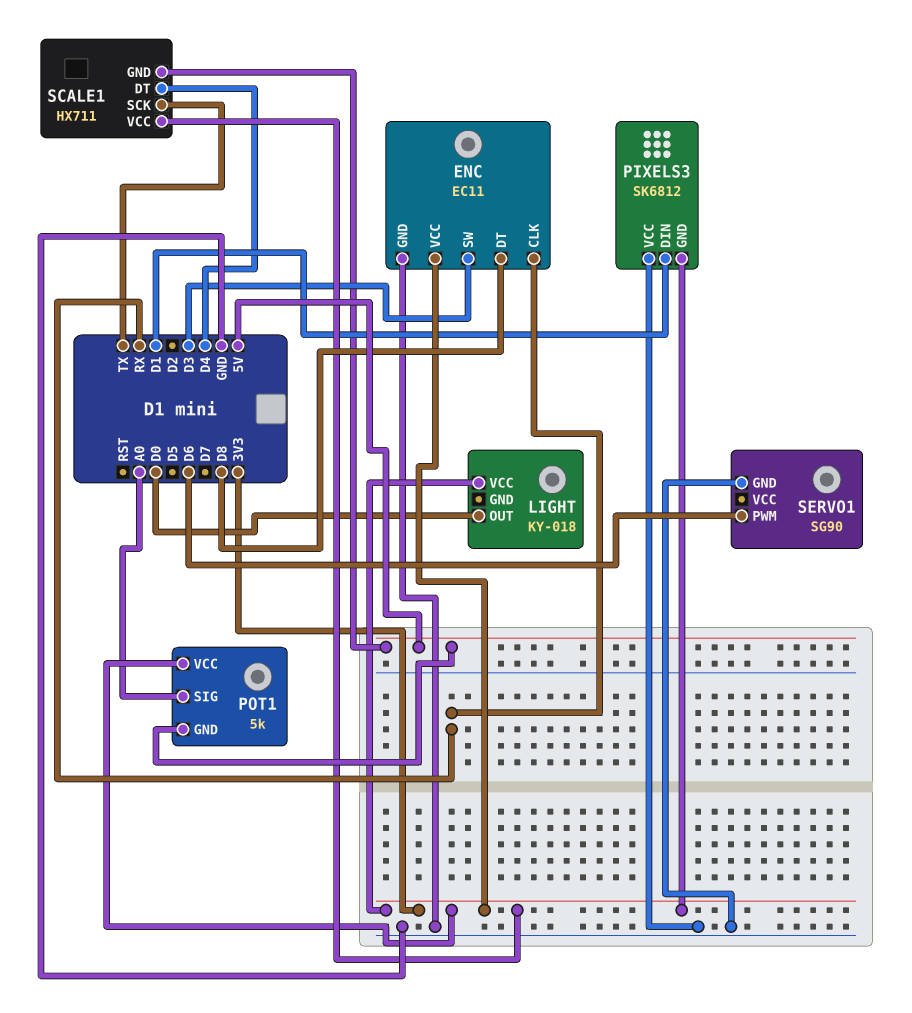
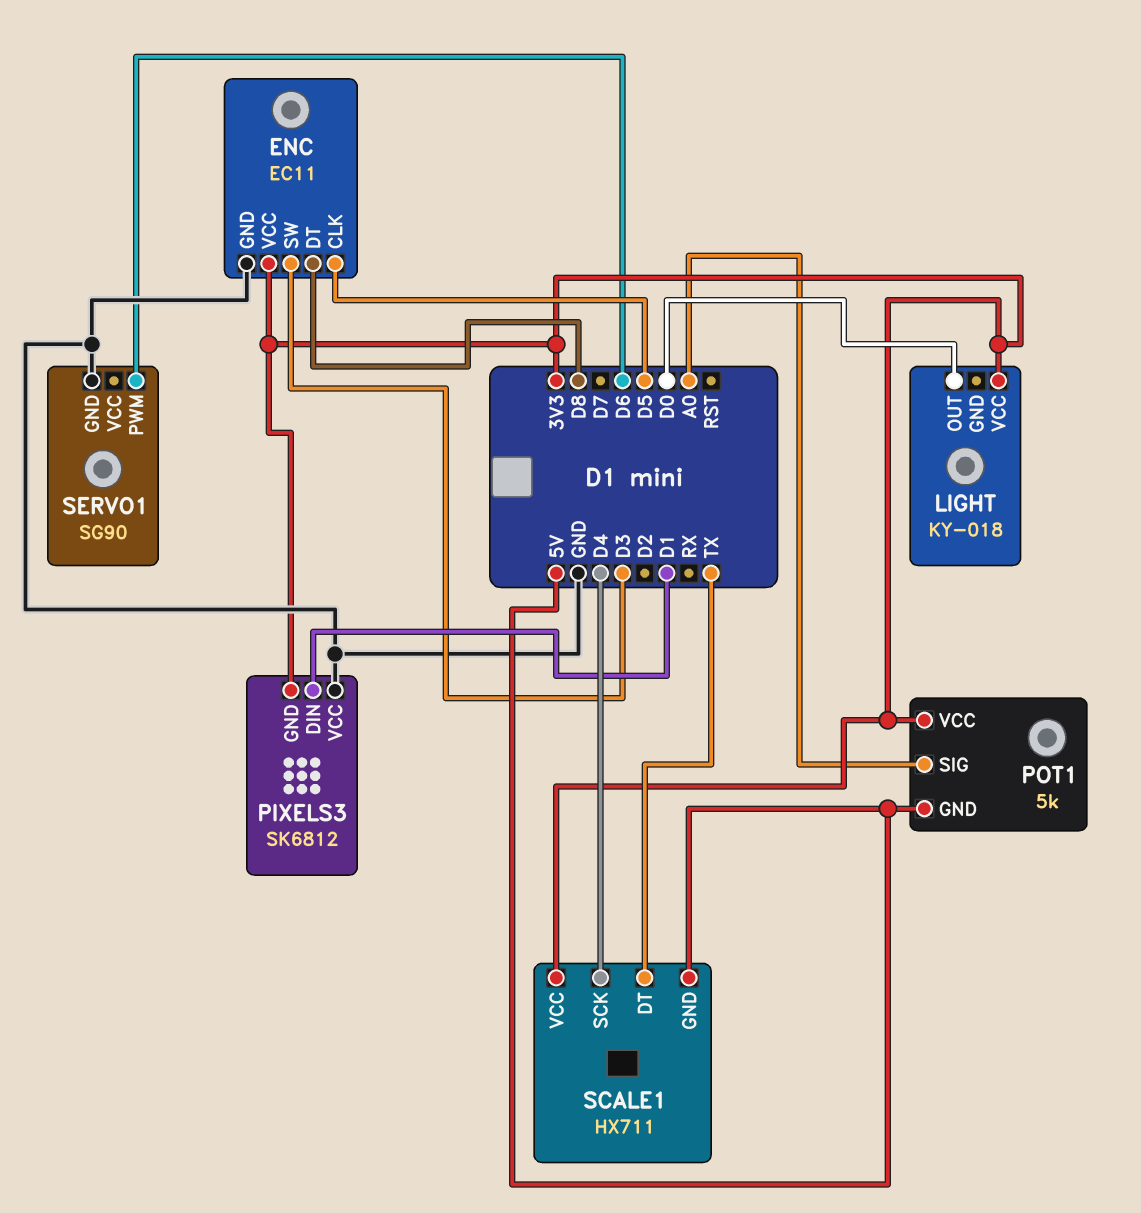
ENC pin CLK: RX -> D5
SCALE1 pin DT: D4 -> TX
SCALE1 pin SCK: TX -> D4

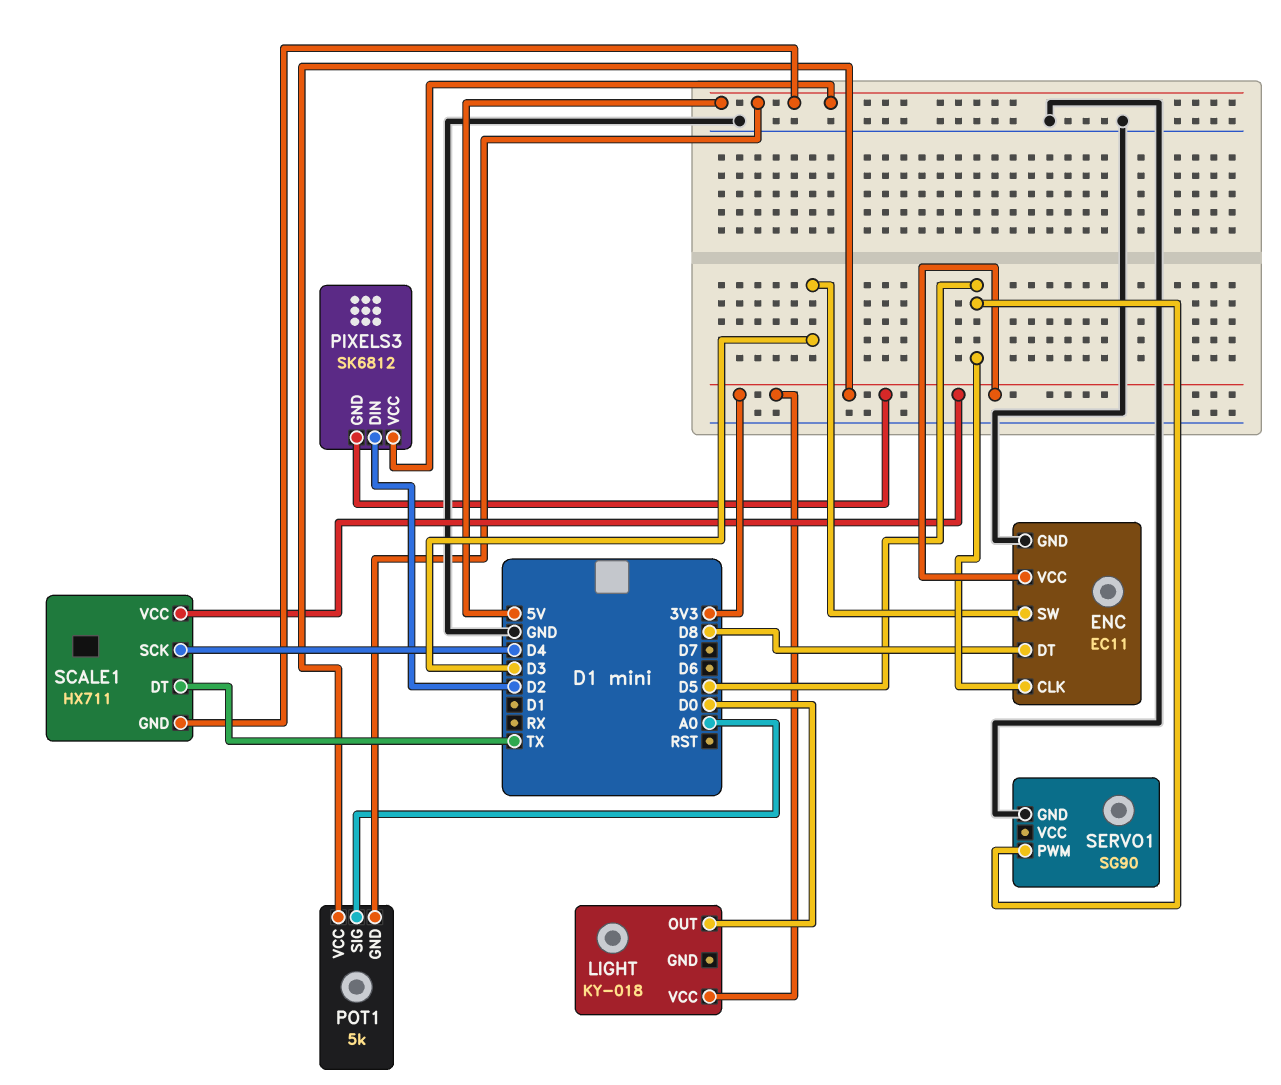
PIXELS3 pin DIN: D1 -> D2
PIXELS3 pin VCC: GND -> 5V
SERVO1 pin PWM: D6 -> D5

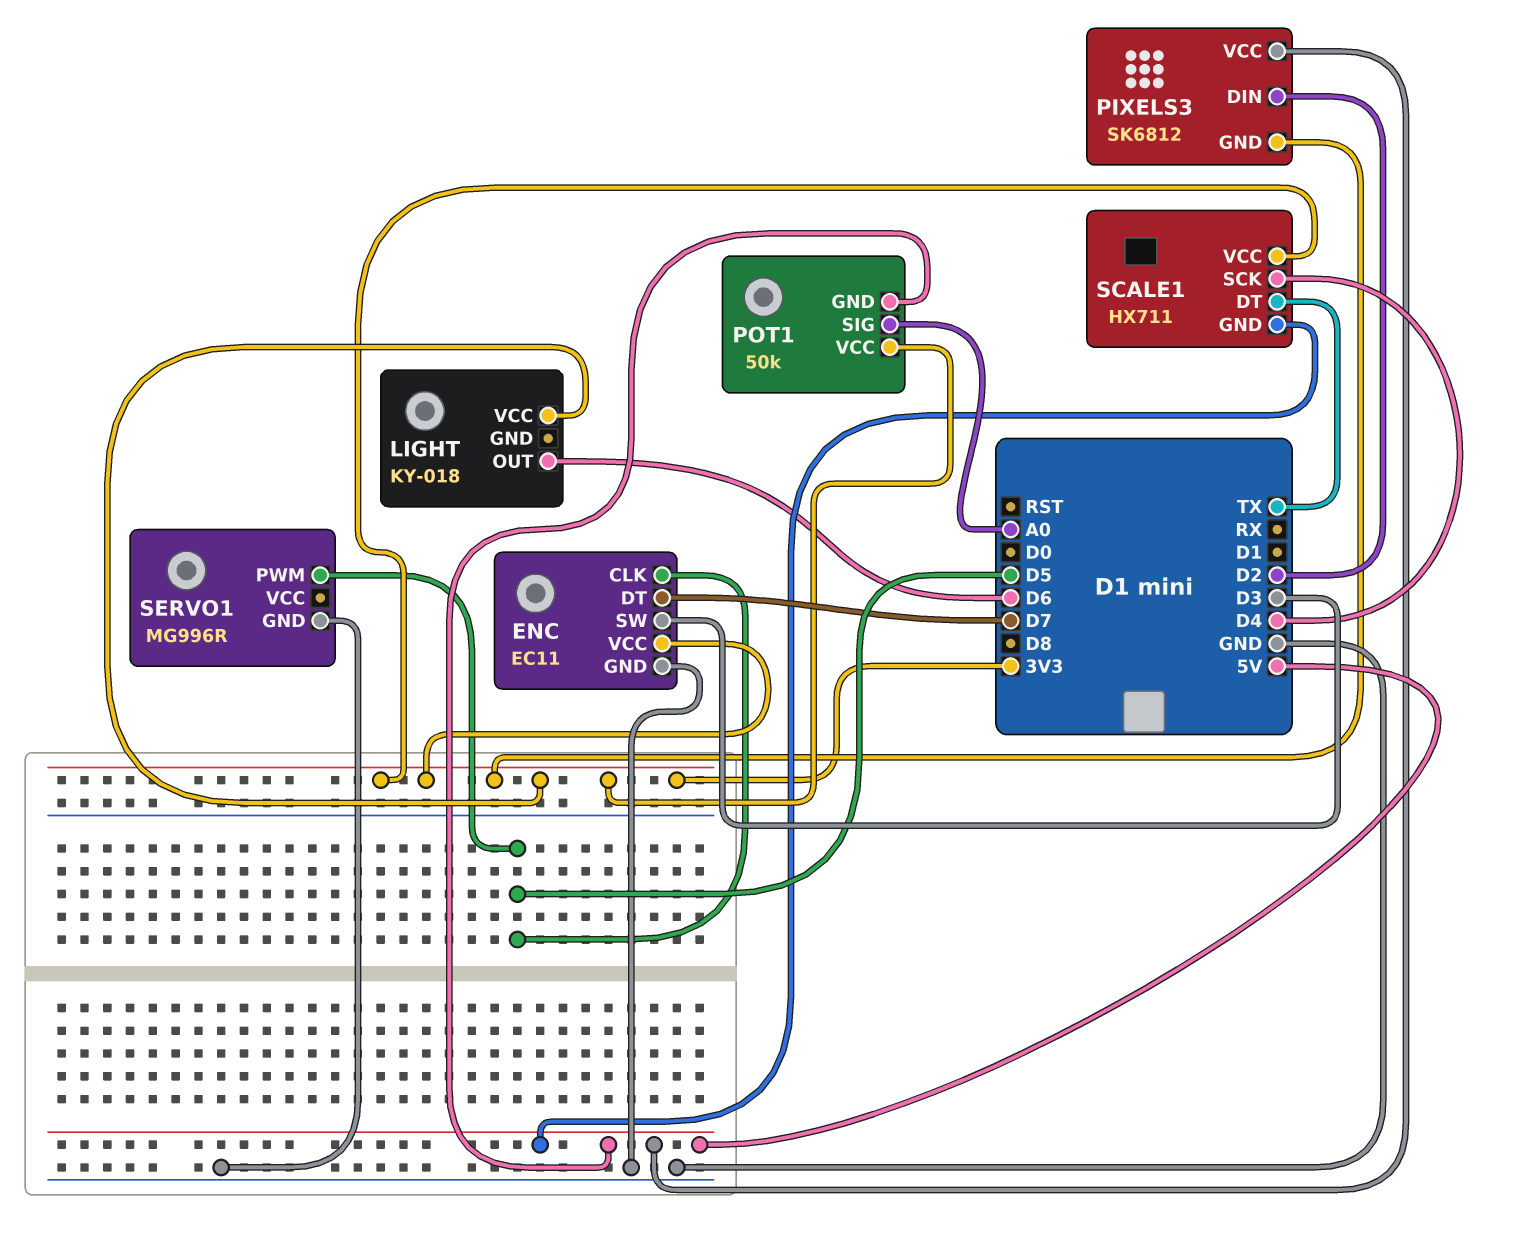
ENC pin DT: D8 -> D7
LIGHT pin OUT: D0 -> D6
POT1: 5k -> 50k
SERVO1: SG90 -> MG996R

